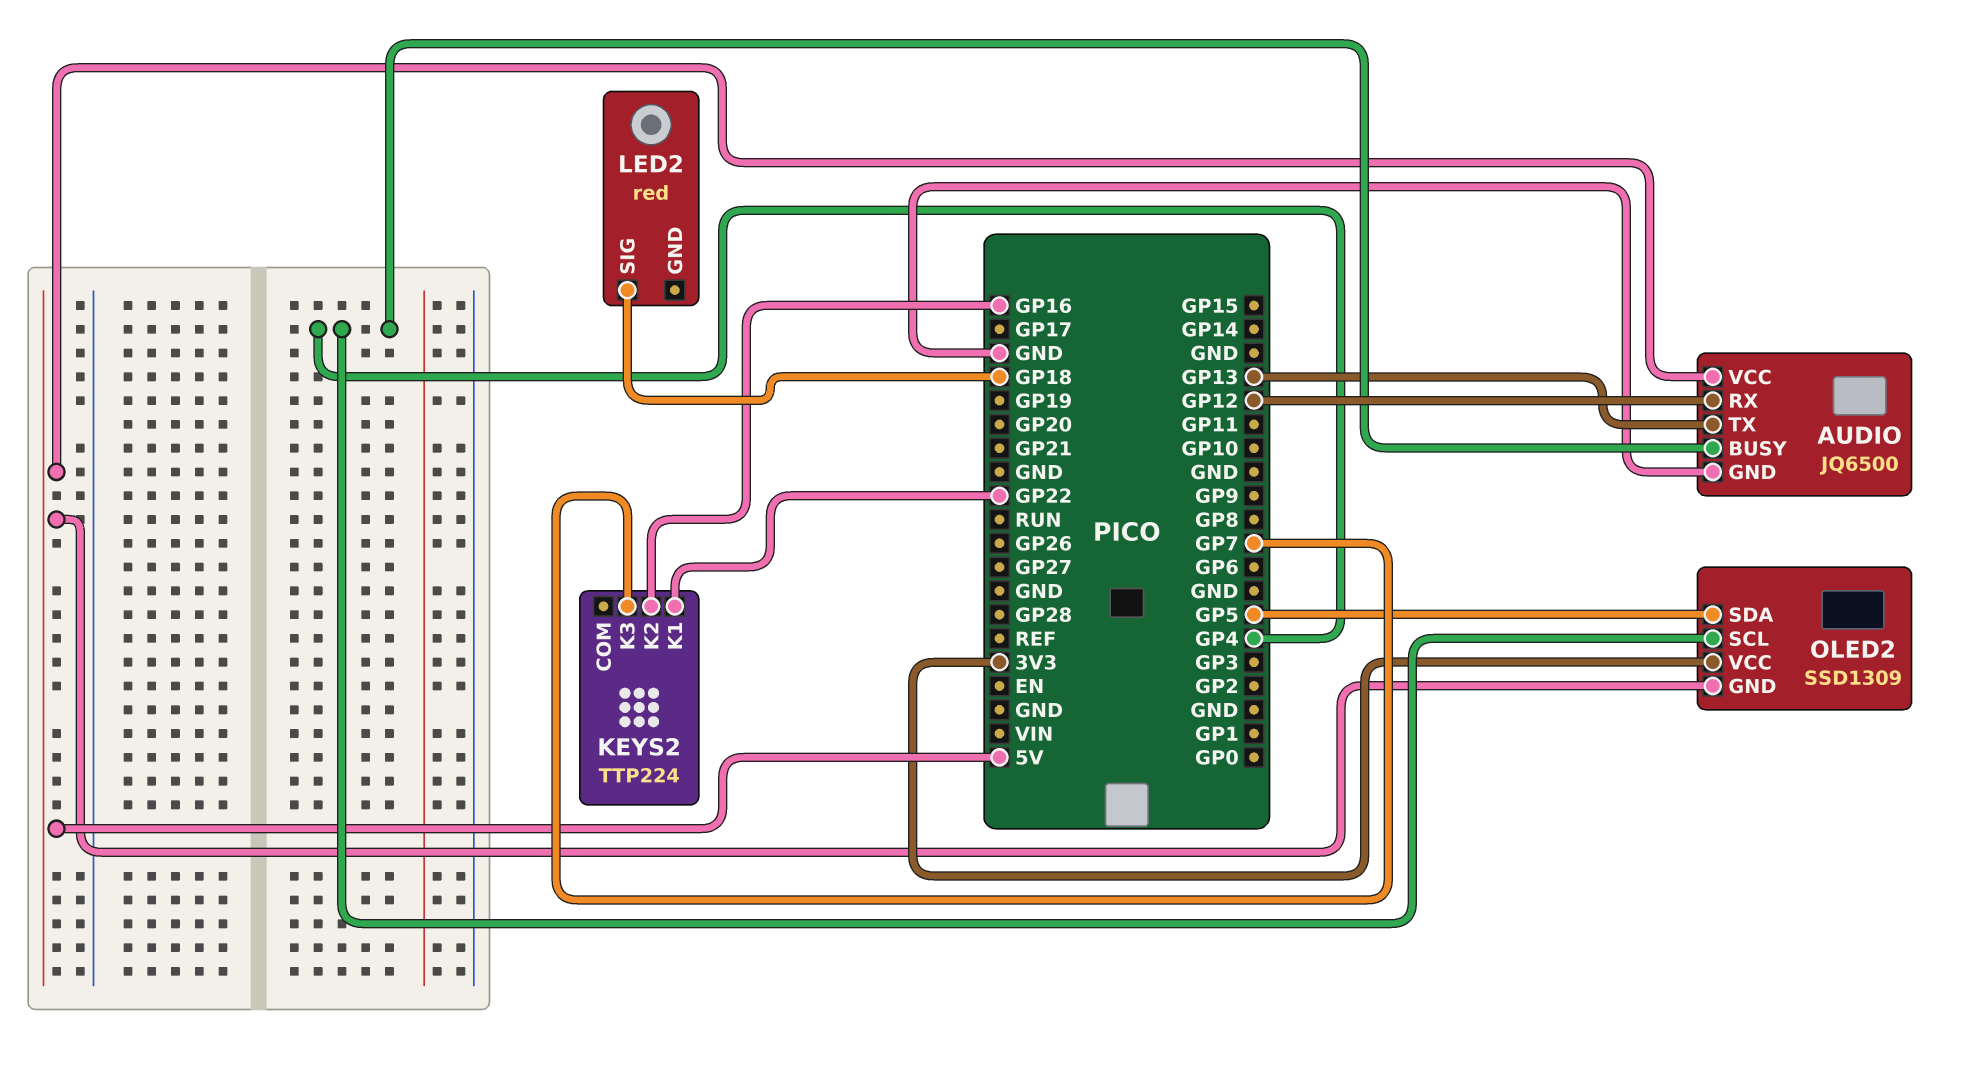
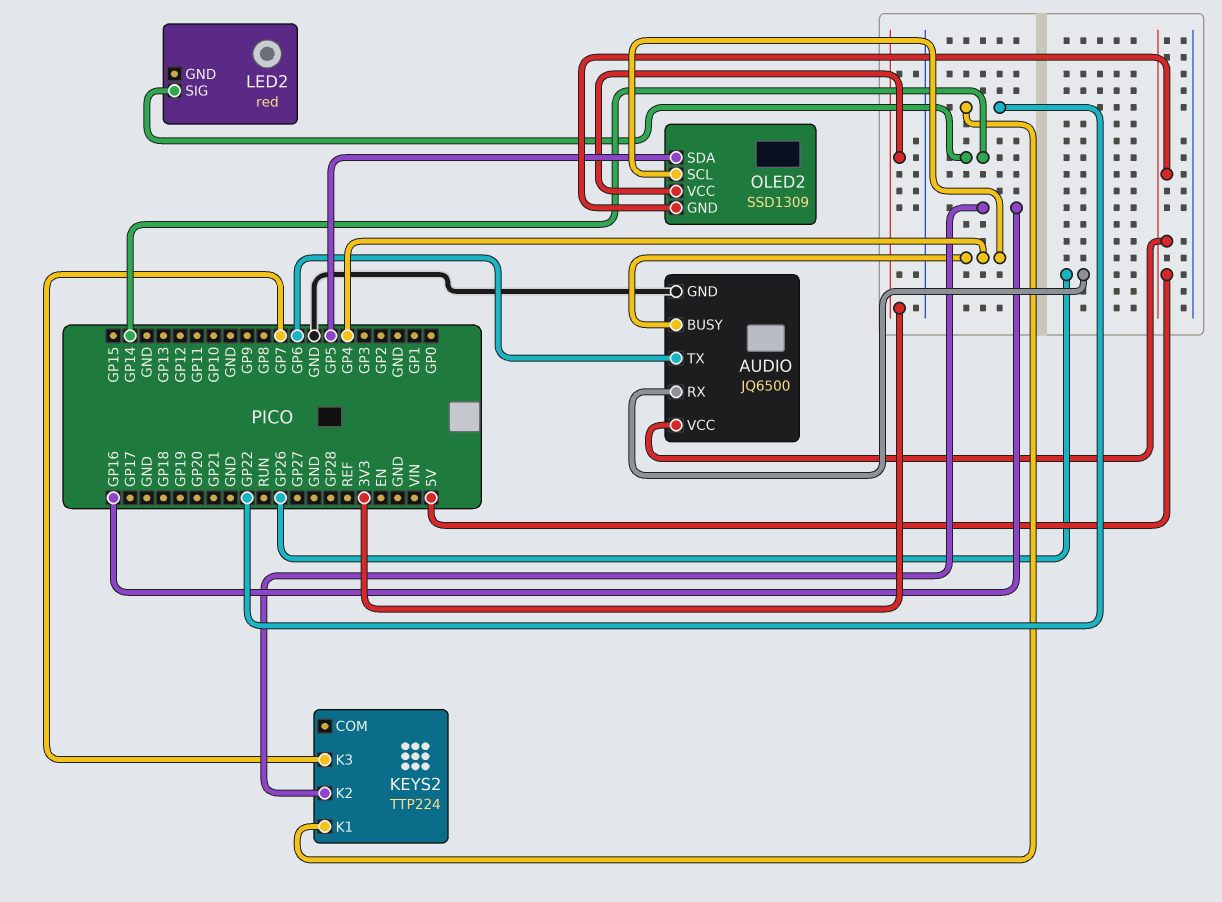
AUDIO pin RX: GP12 -> GP26
AUDIO pin TX: GP13 -> GP6
LED2 pin SIG: GP18 -> GP14

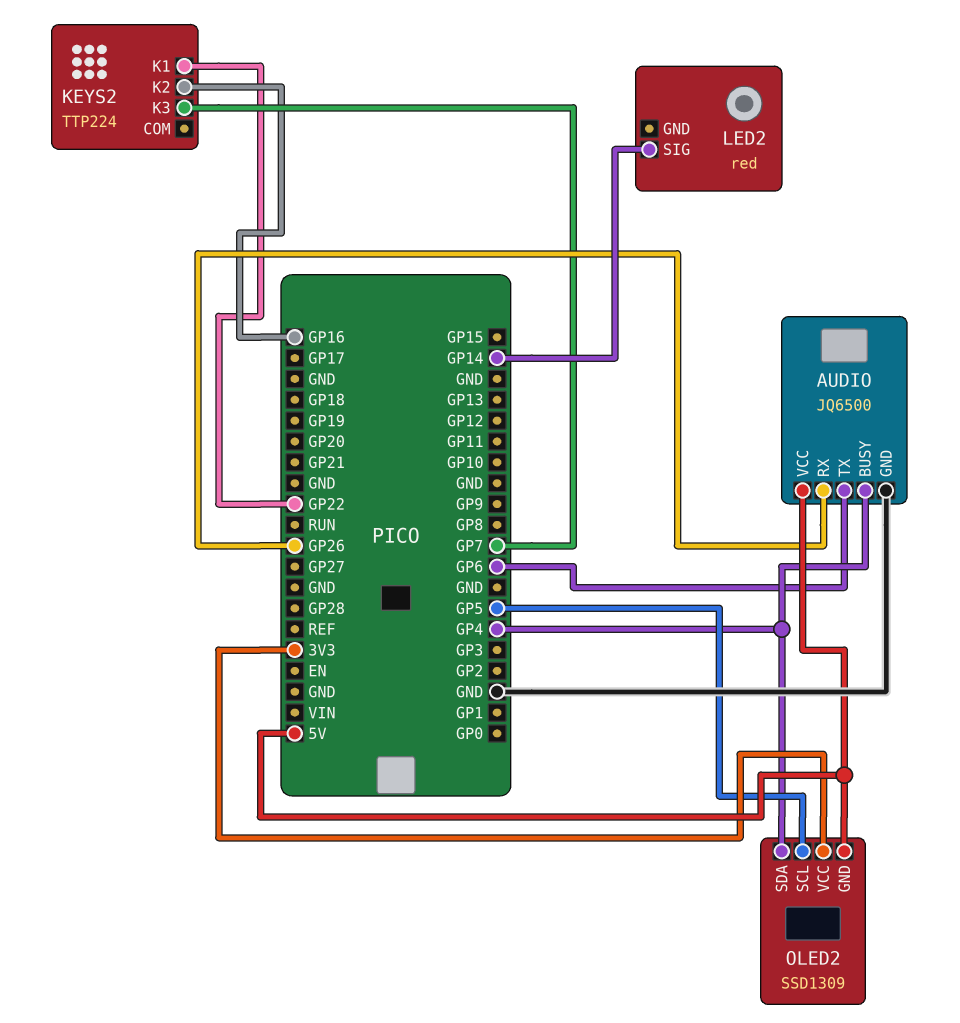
OLED2 pin SCL: GP4 -> GP5
OLED2 pin SDA: GP5 -> GP4

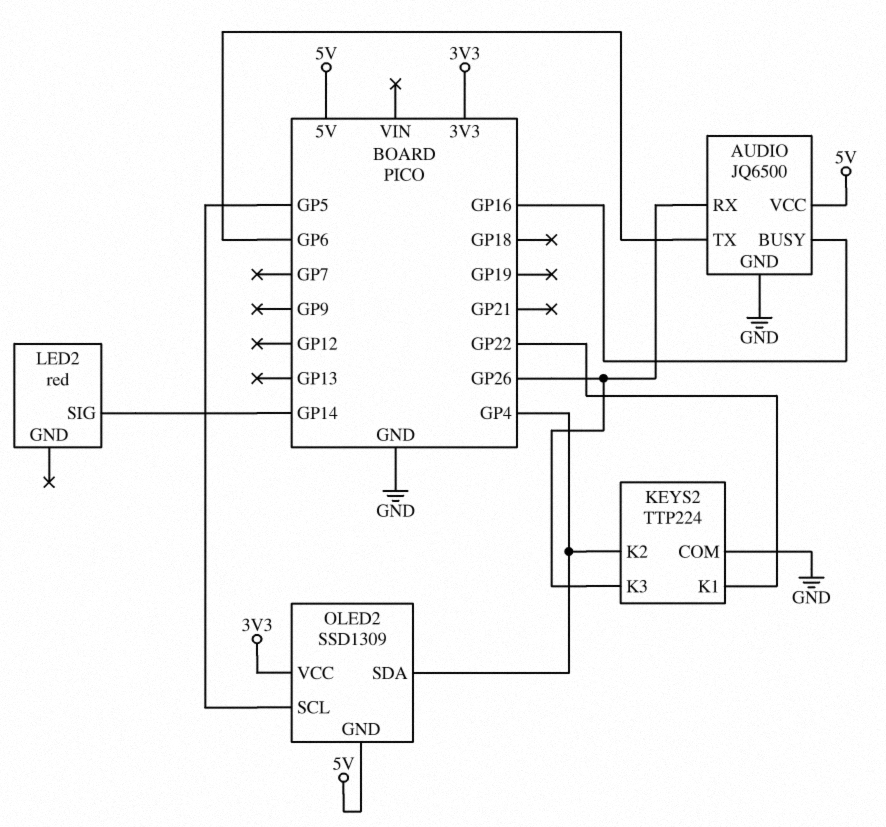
AUDIO pin BUSY: GP4 -> GP16
KEYS2 pin COM: none -> GND
KEYS2 pin K2: GP16 -> GP4
KEYS2 pin K3: GP7 -> GP26

